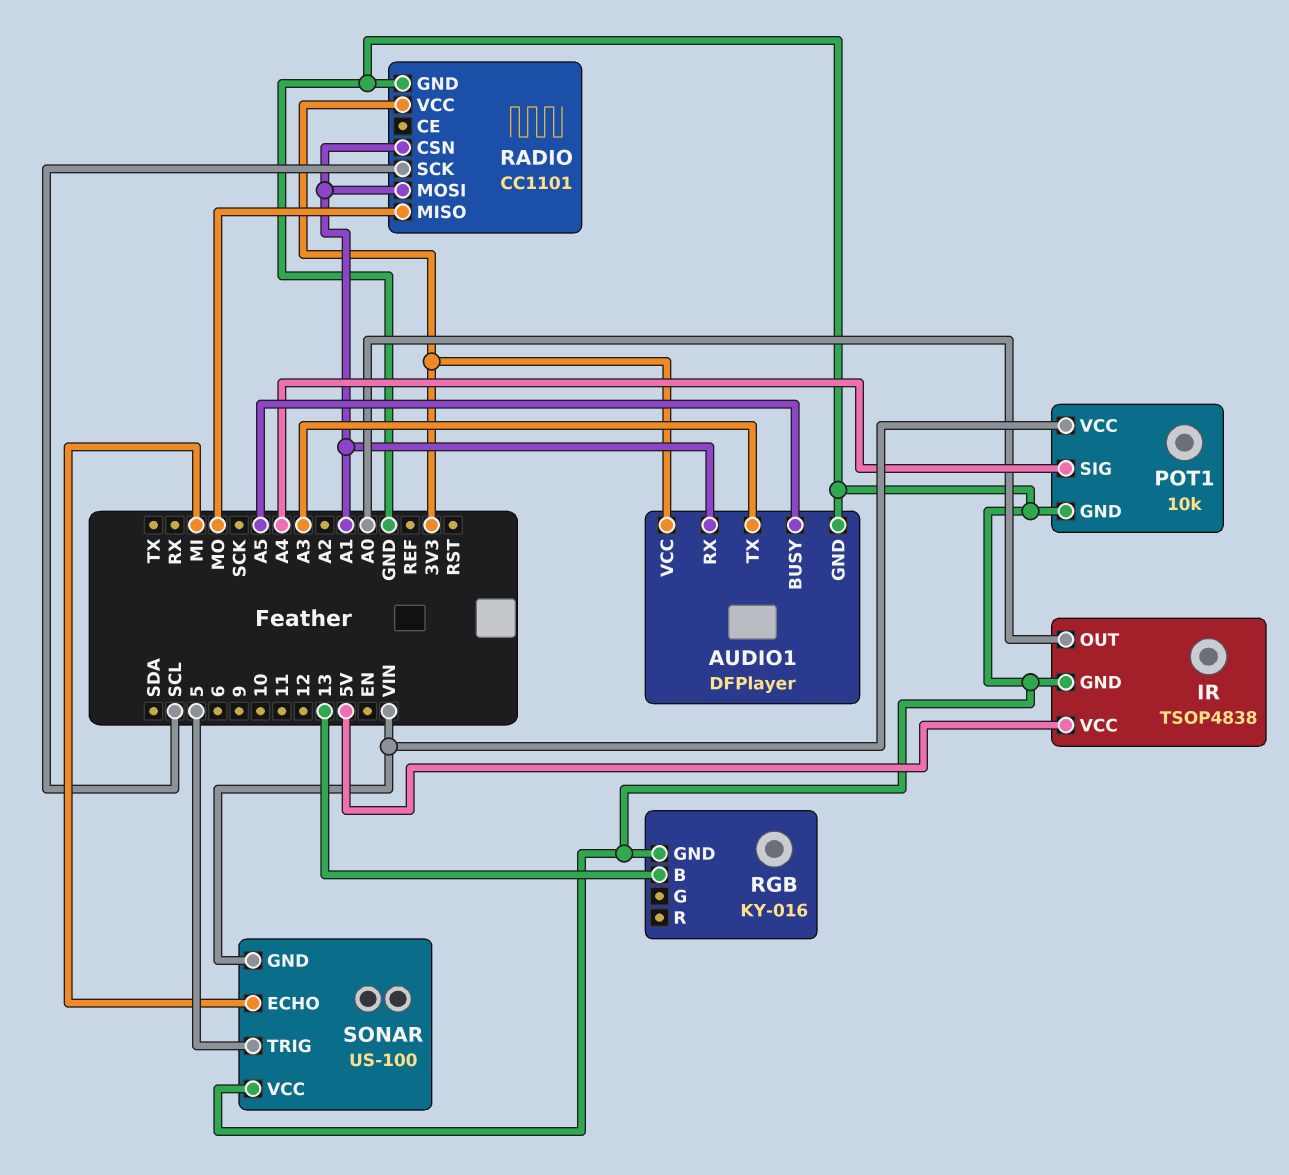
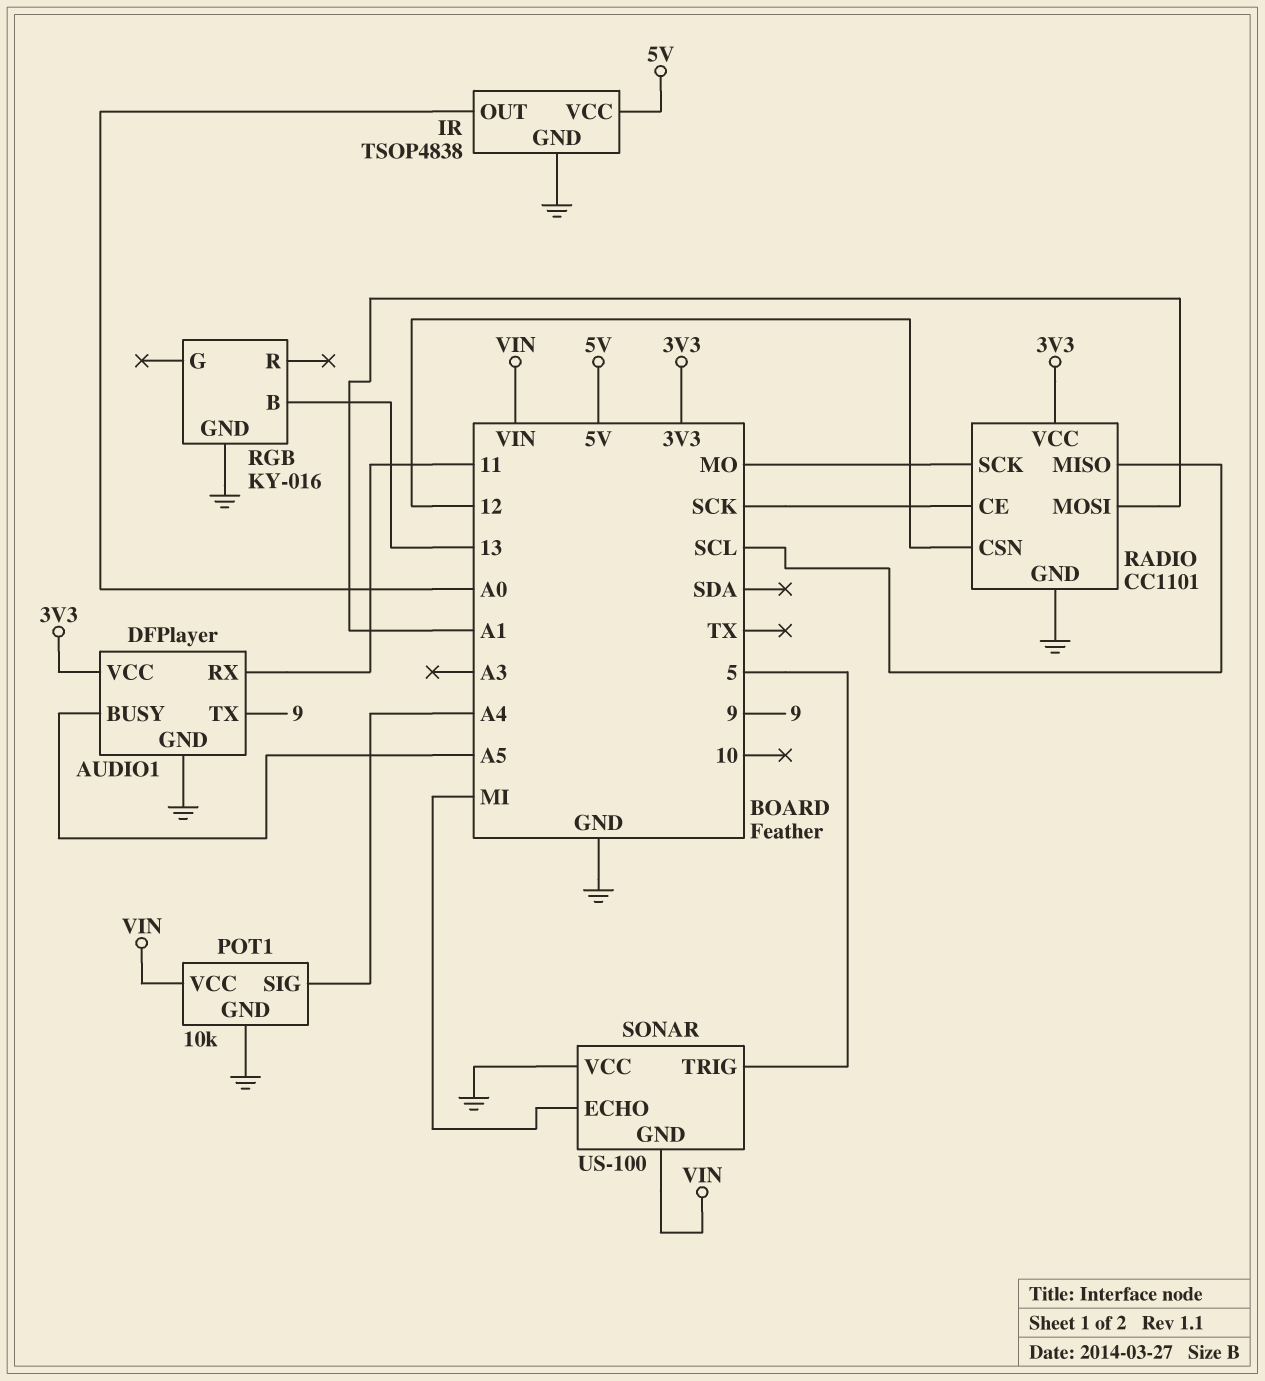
AUDIO1 pin RX: A1 -> 11
AUDIO1 pin TX: A3 -> 9
RADIO pin CE: none -> SCK
RADIO pin CSN: A1 -> 12
RADIO pin MISO: MO -> SCL
RADIO pin SCK: SCL -> MO

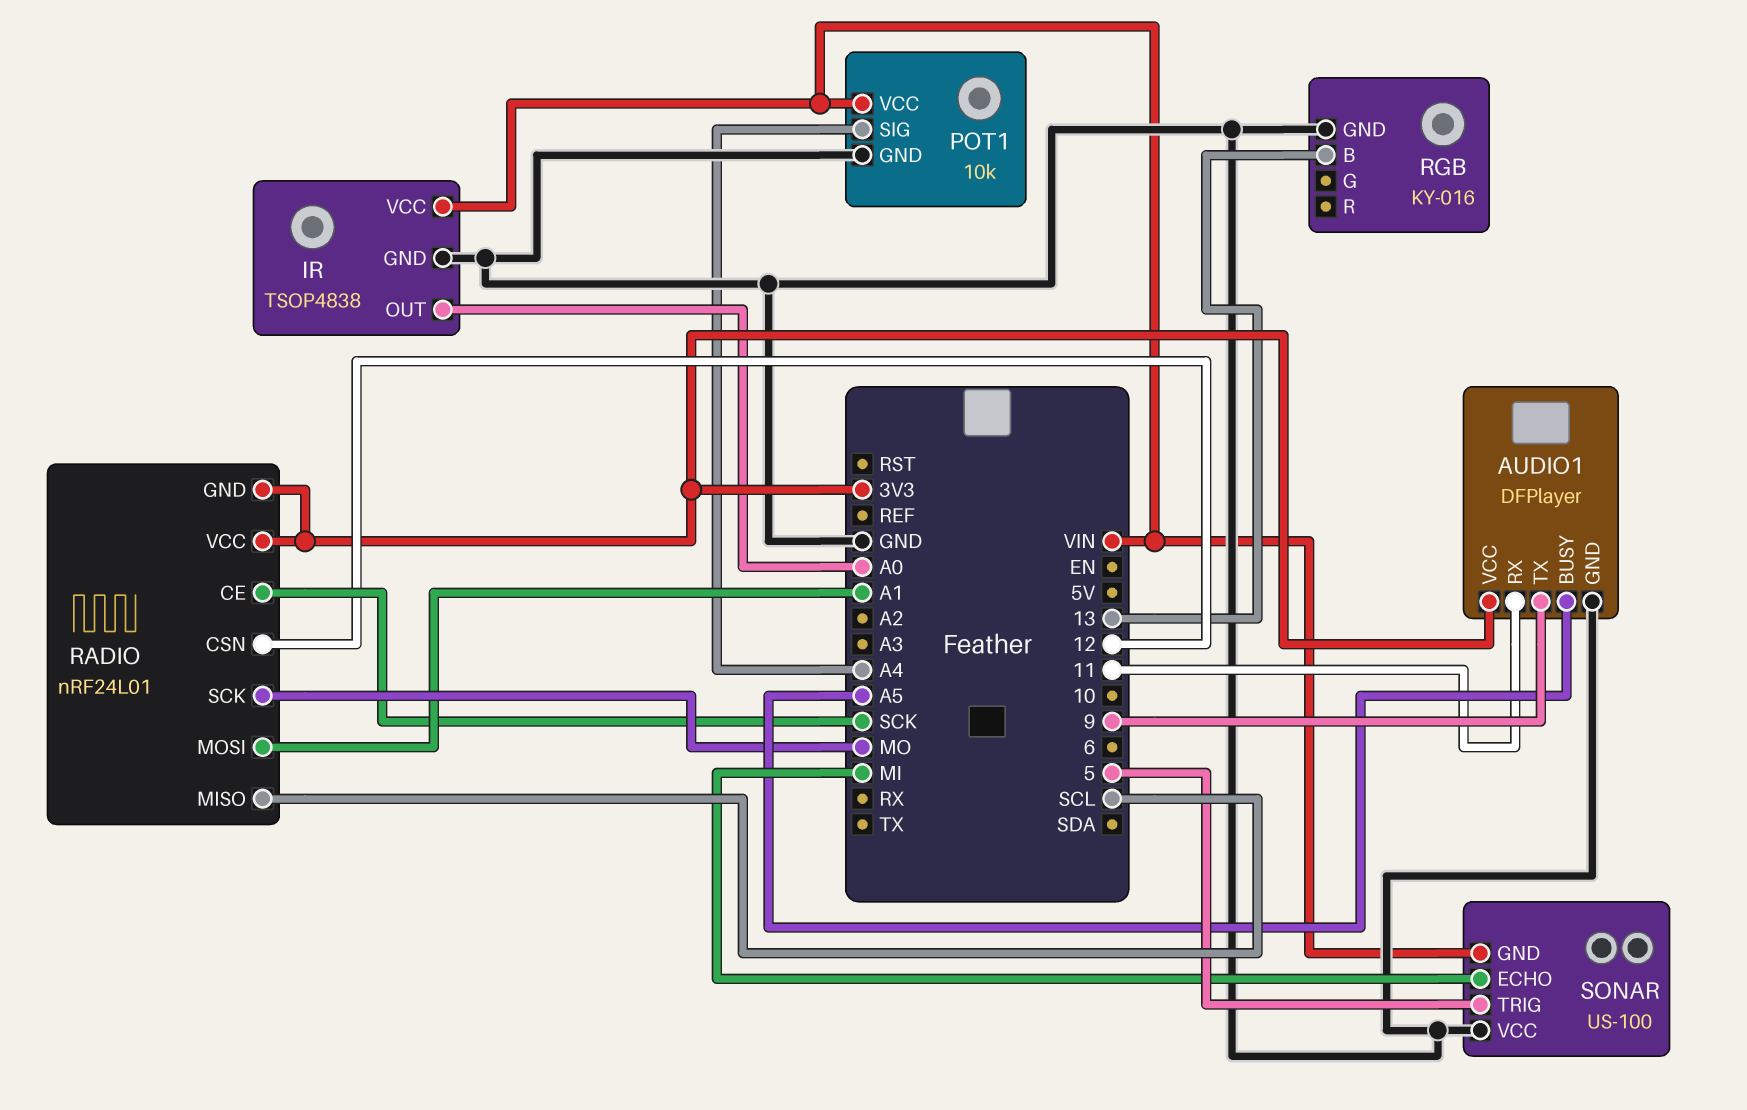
IR pin VCC: 5V -> VIN
RADIO: CC1101 -> nRF24L01
RADIO pin GND: GND -> 3V3

